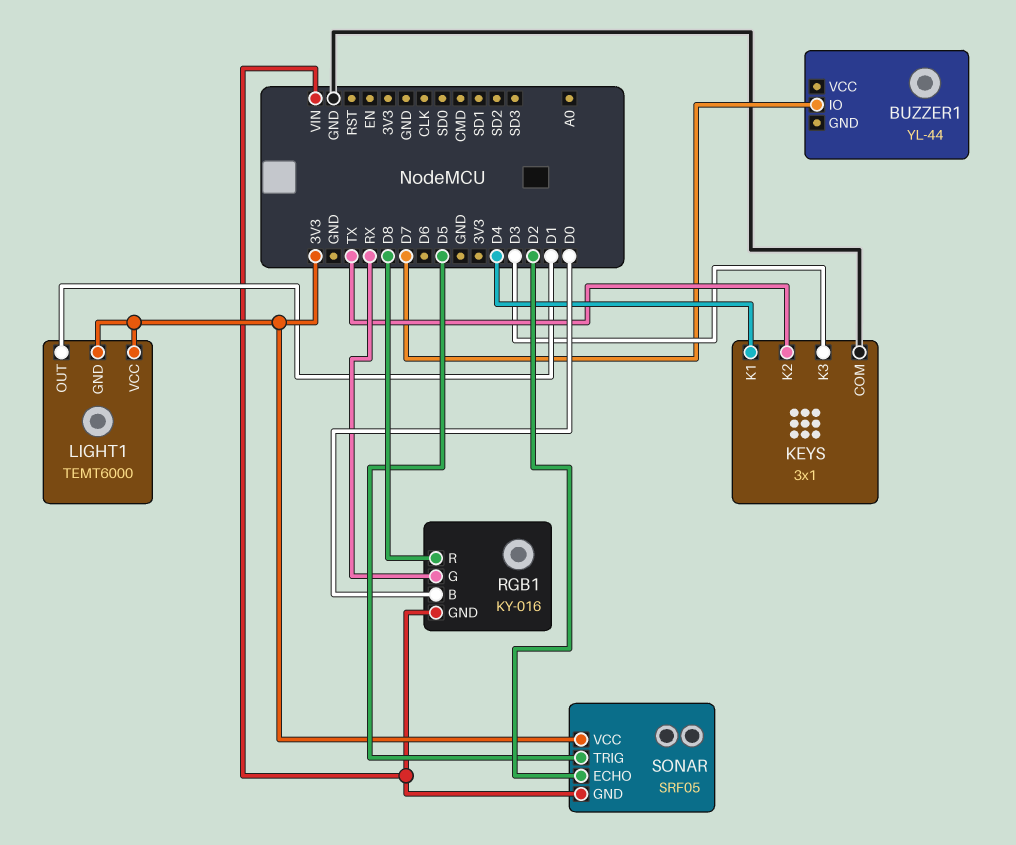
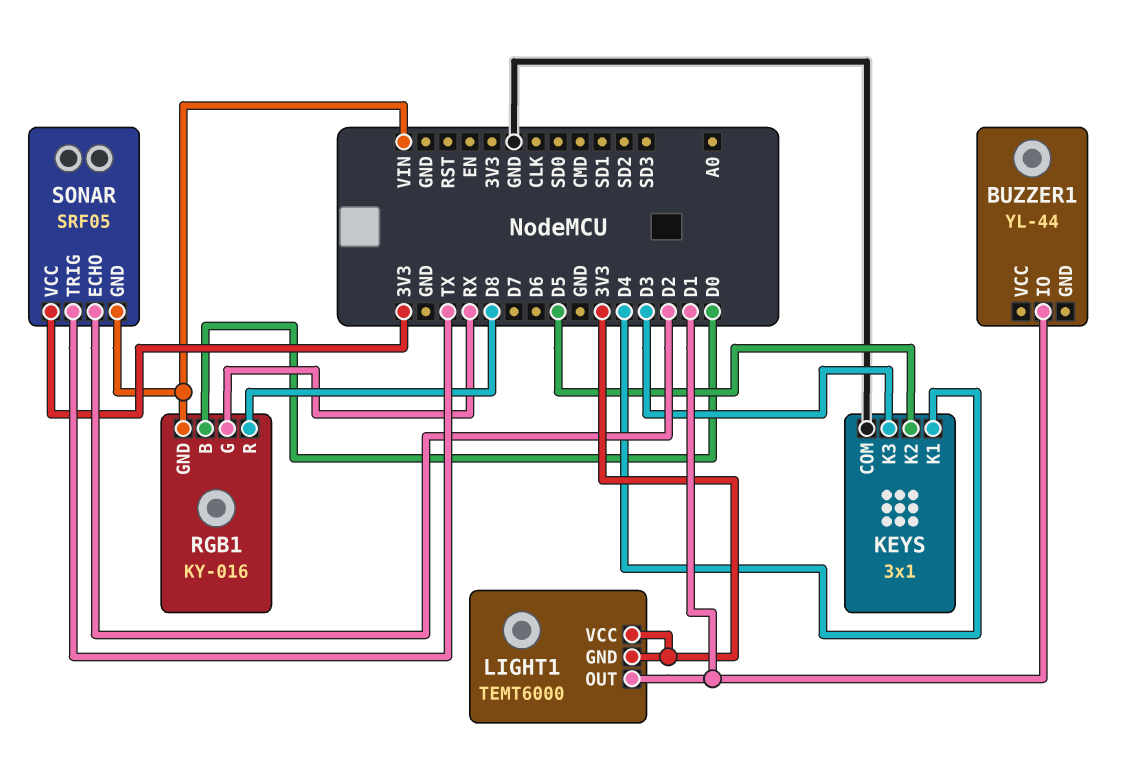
BUZZER1 pin IO: D7 -> D1
KEYS pin K2: TX -> D5
SONAR pin TRIG: D5 -> TX

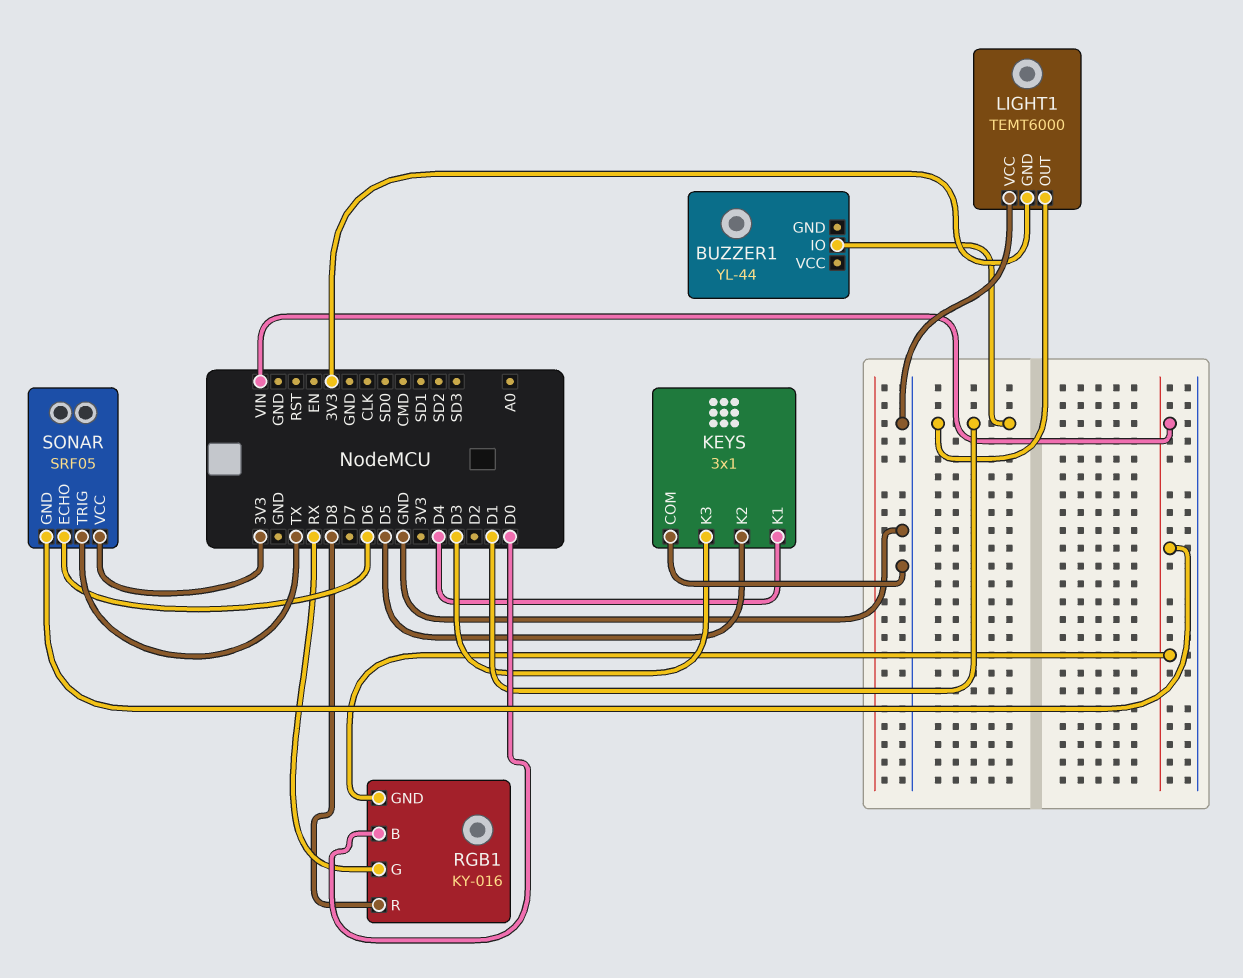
LIGHT1 pin VCC: 3V3 -> GND
SONAR pin ECHO: D2 -> D6

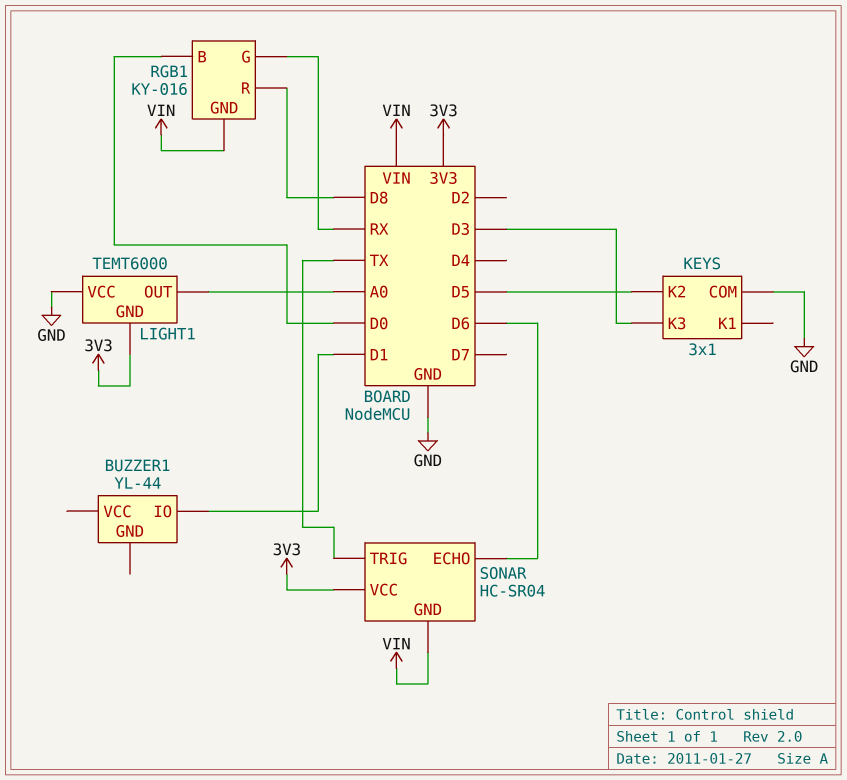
KEYS pin K1: D4 -> none
LIGHT1 pin OUT: D1 -> A0
SONAR: SRF05 -> HC-SR04

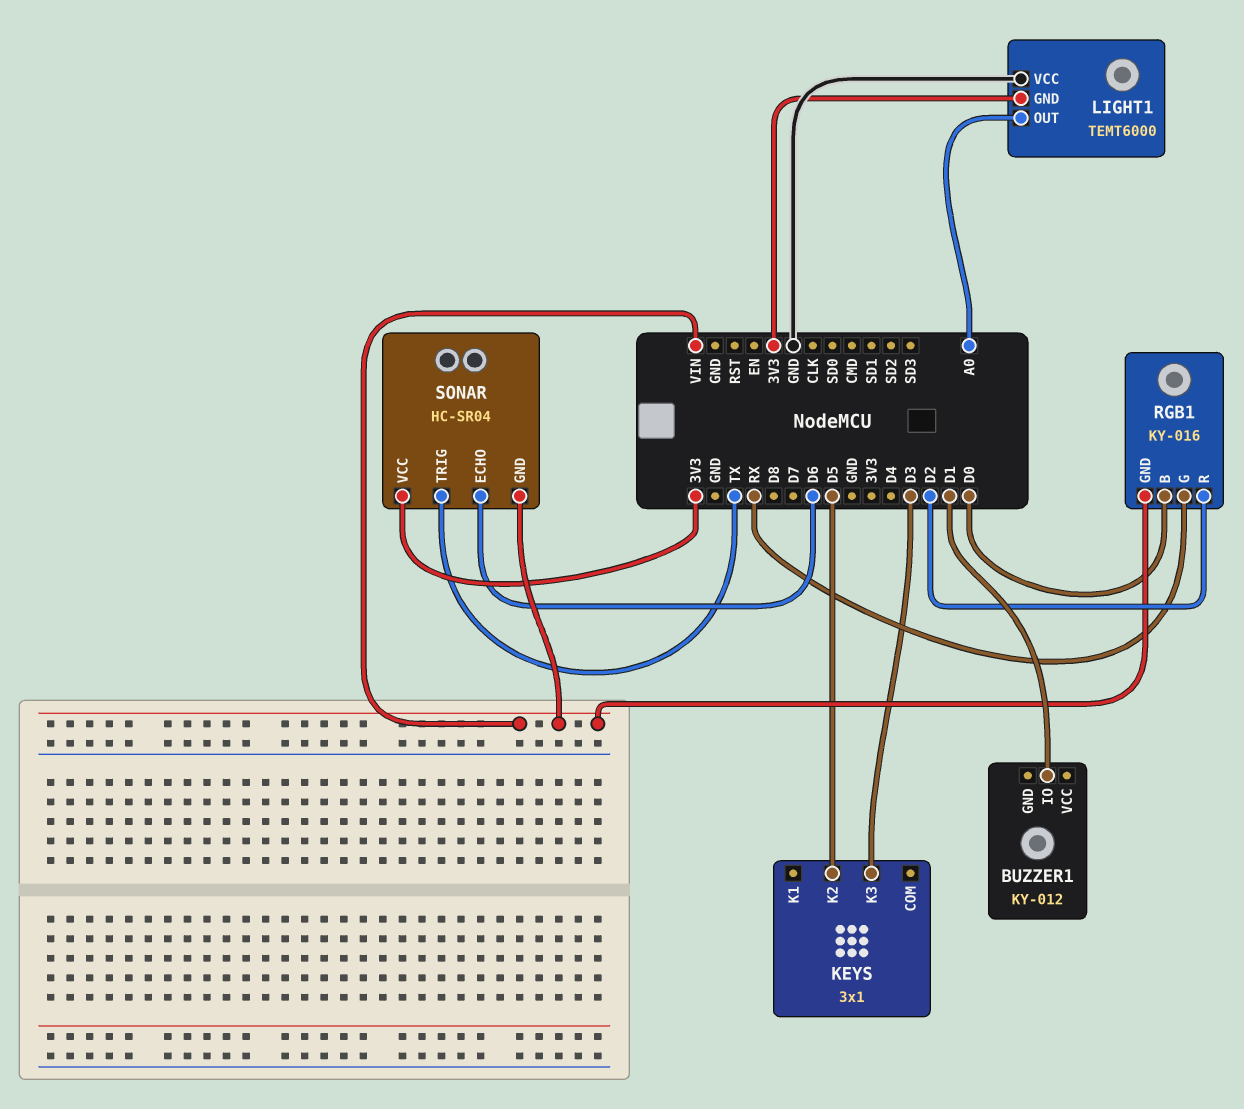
BUZZER1: YL-44 -> KY-012
KEYS pin COM: GND -> none
RGB1 pin R: D8 -> D2

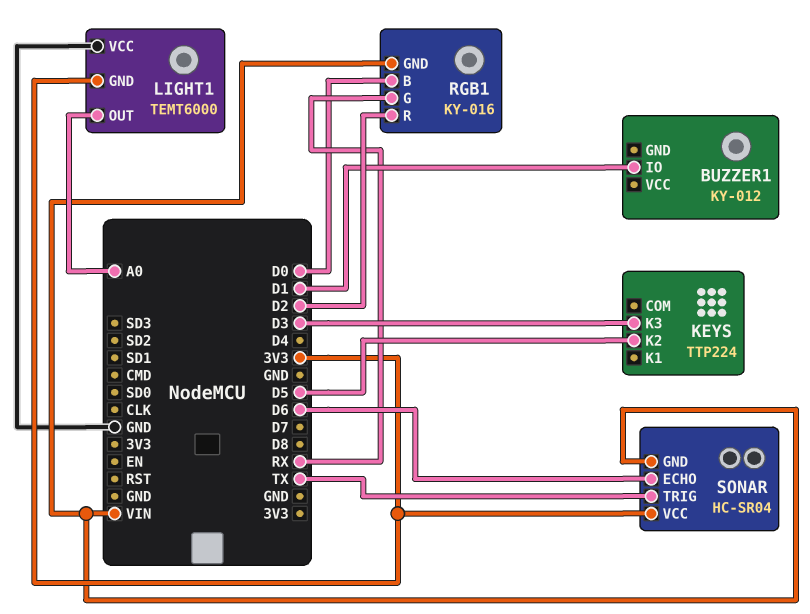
KEYS: 3x1 -> TTP224

